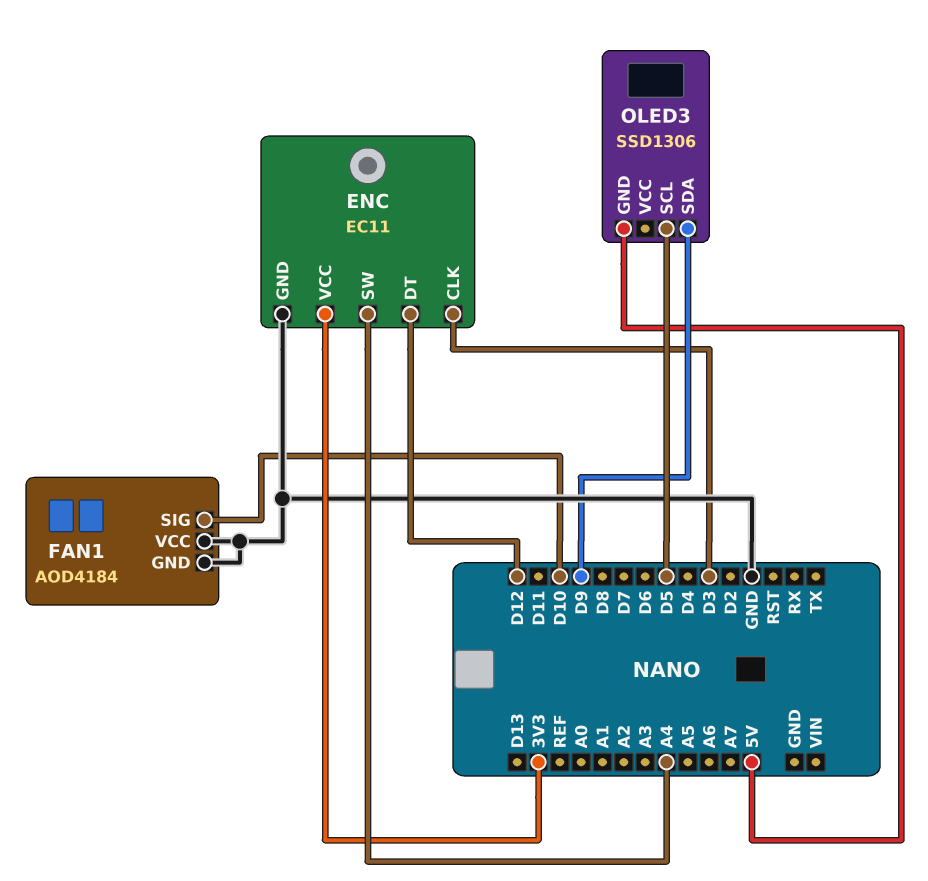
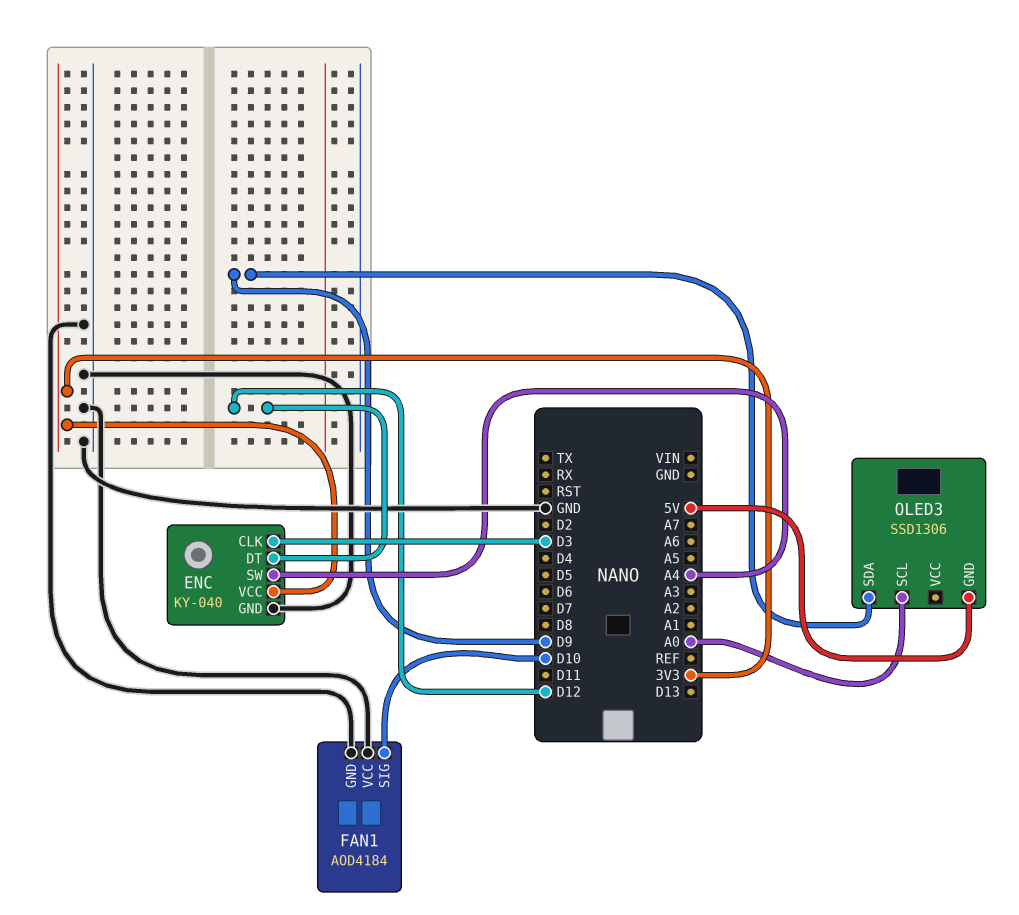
ENC: EC11 -> KY-040
OLED3 pin SCL: D5 -> A0

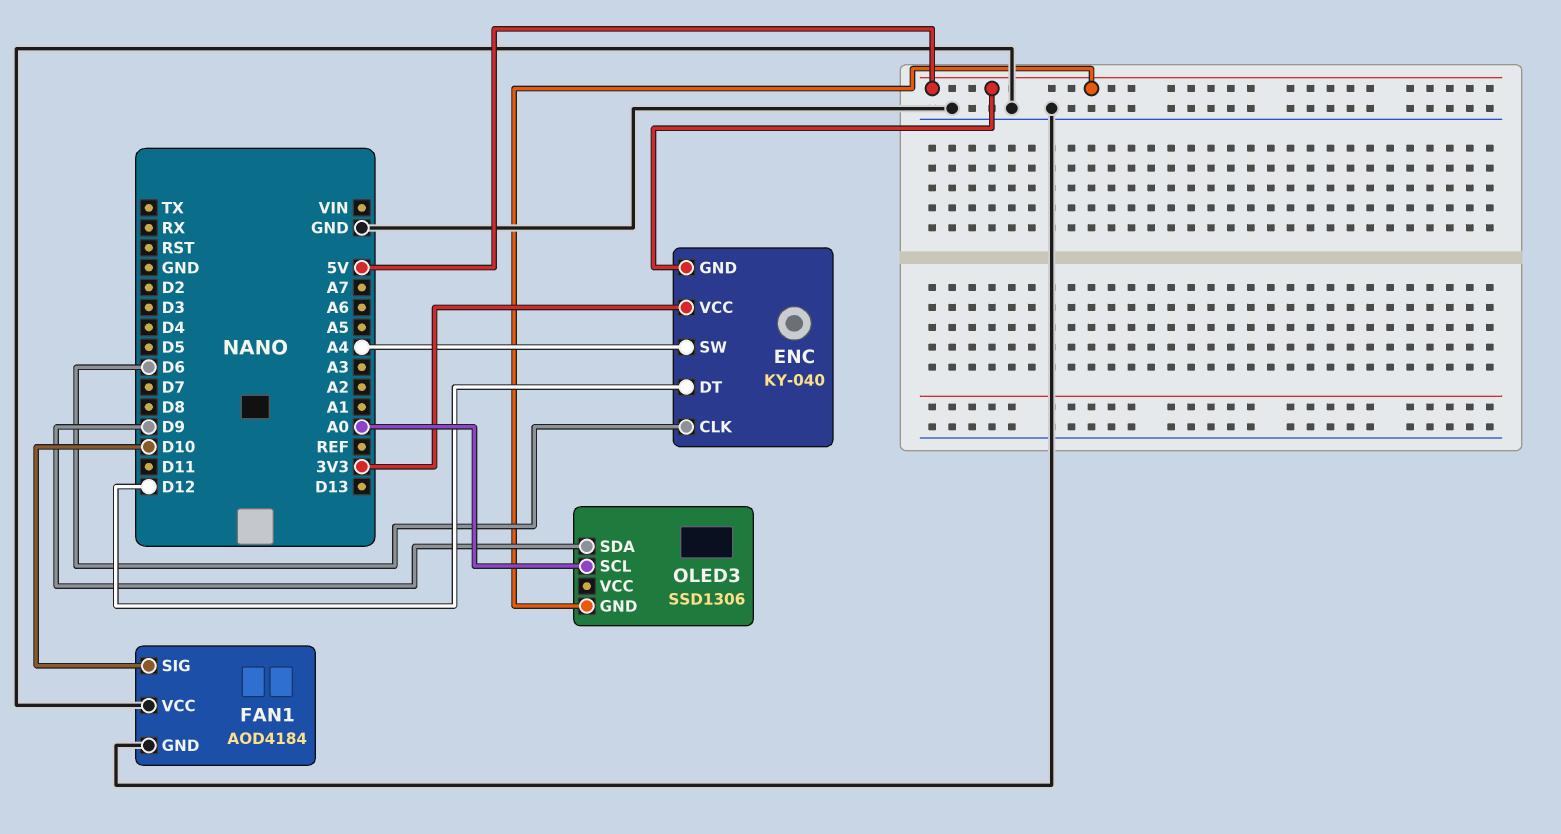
ENC pin CLK: D3 -> D6
ENC pin GND: GND -> 5V

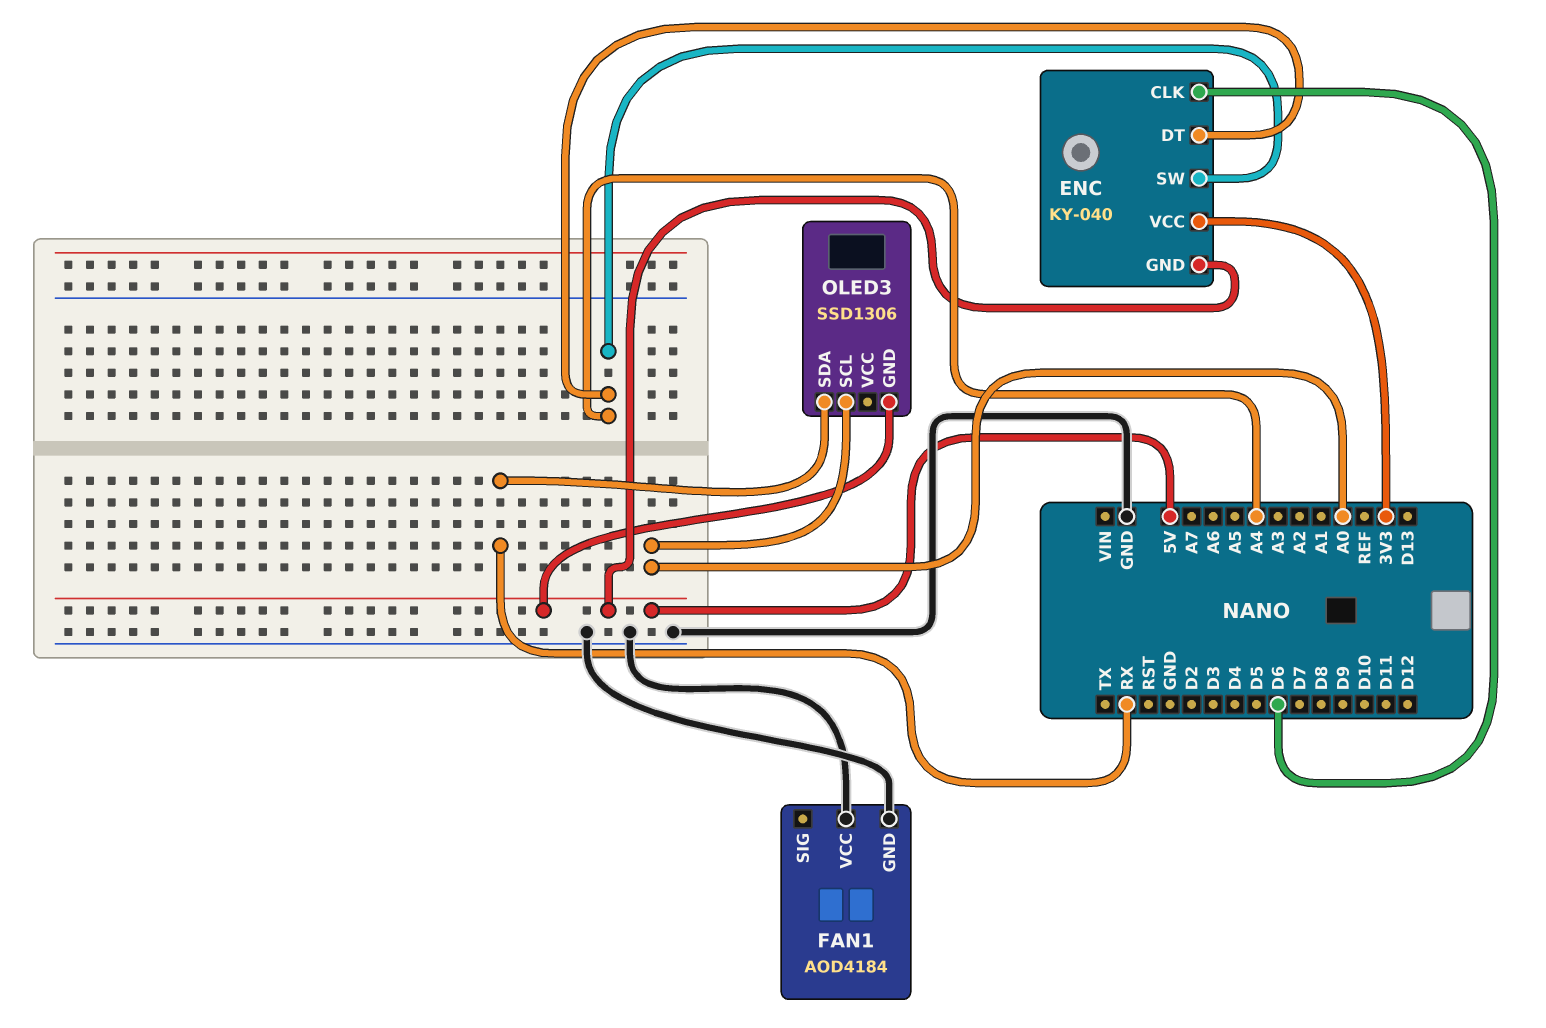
ENC pin DT: D12 -> A4
FAN1 pin SIG: D10 -> none
OLED3 pin SDA: D9 -> RX

